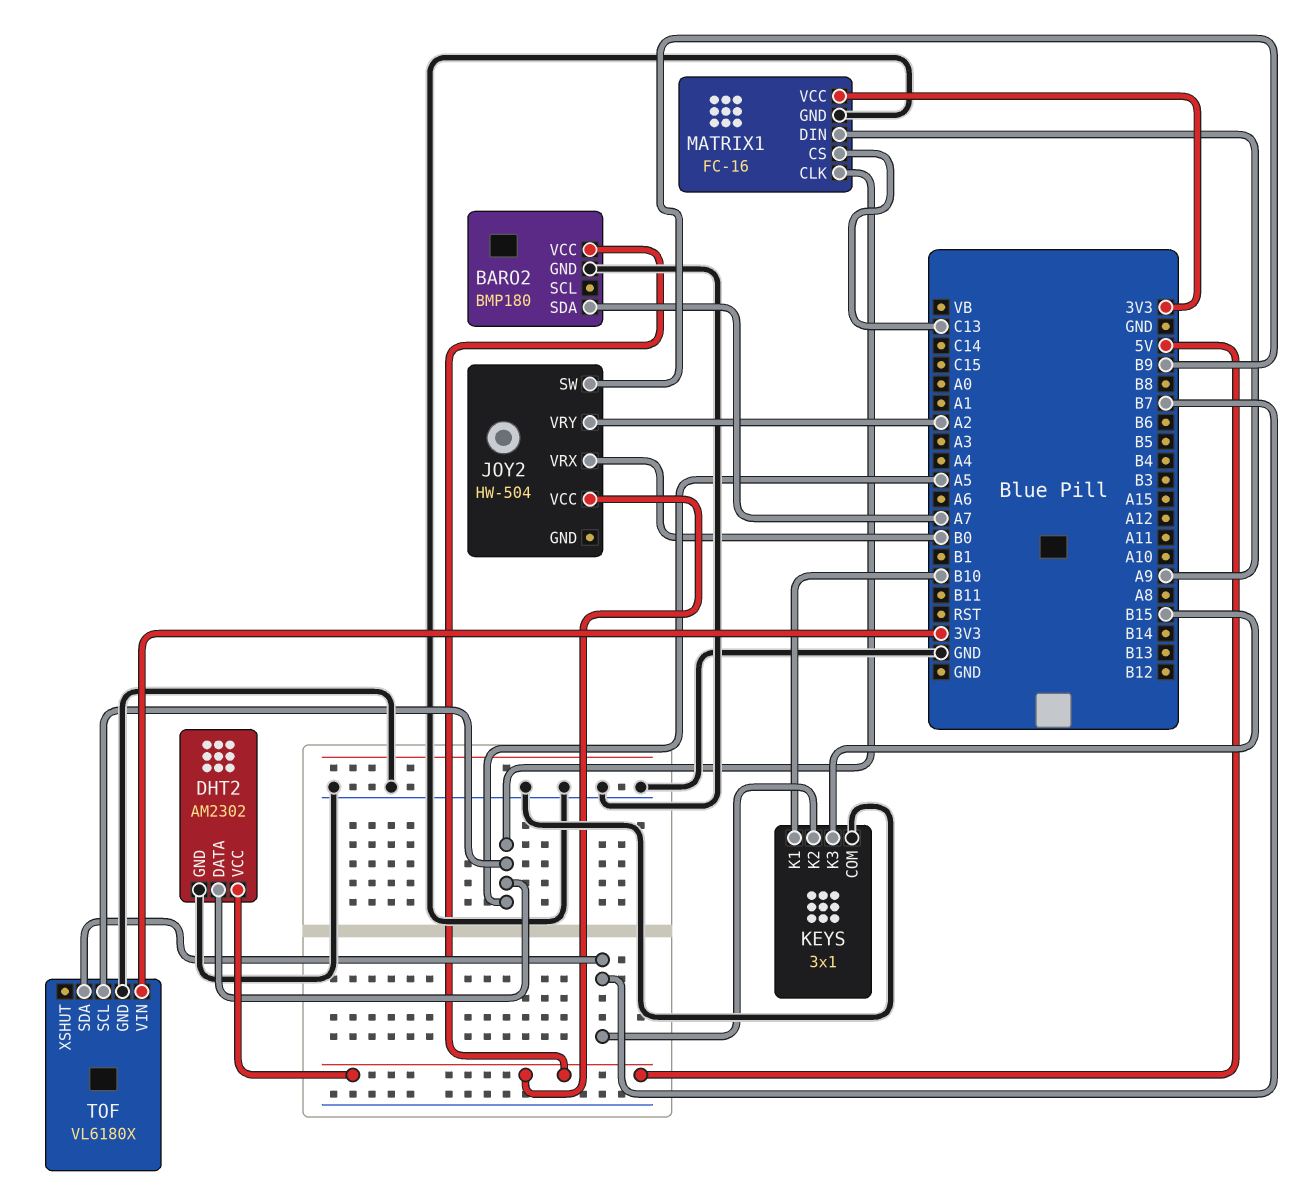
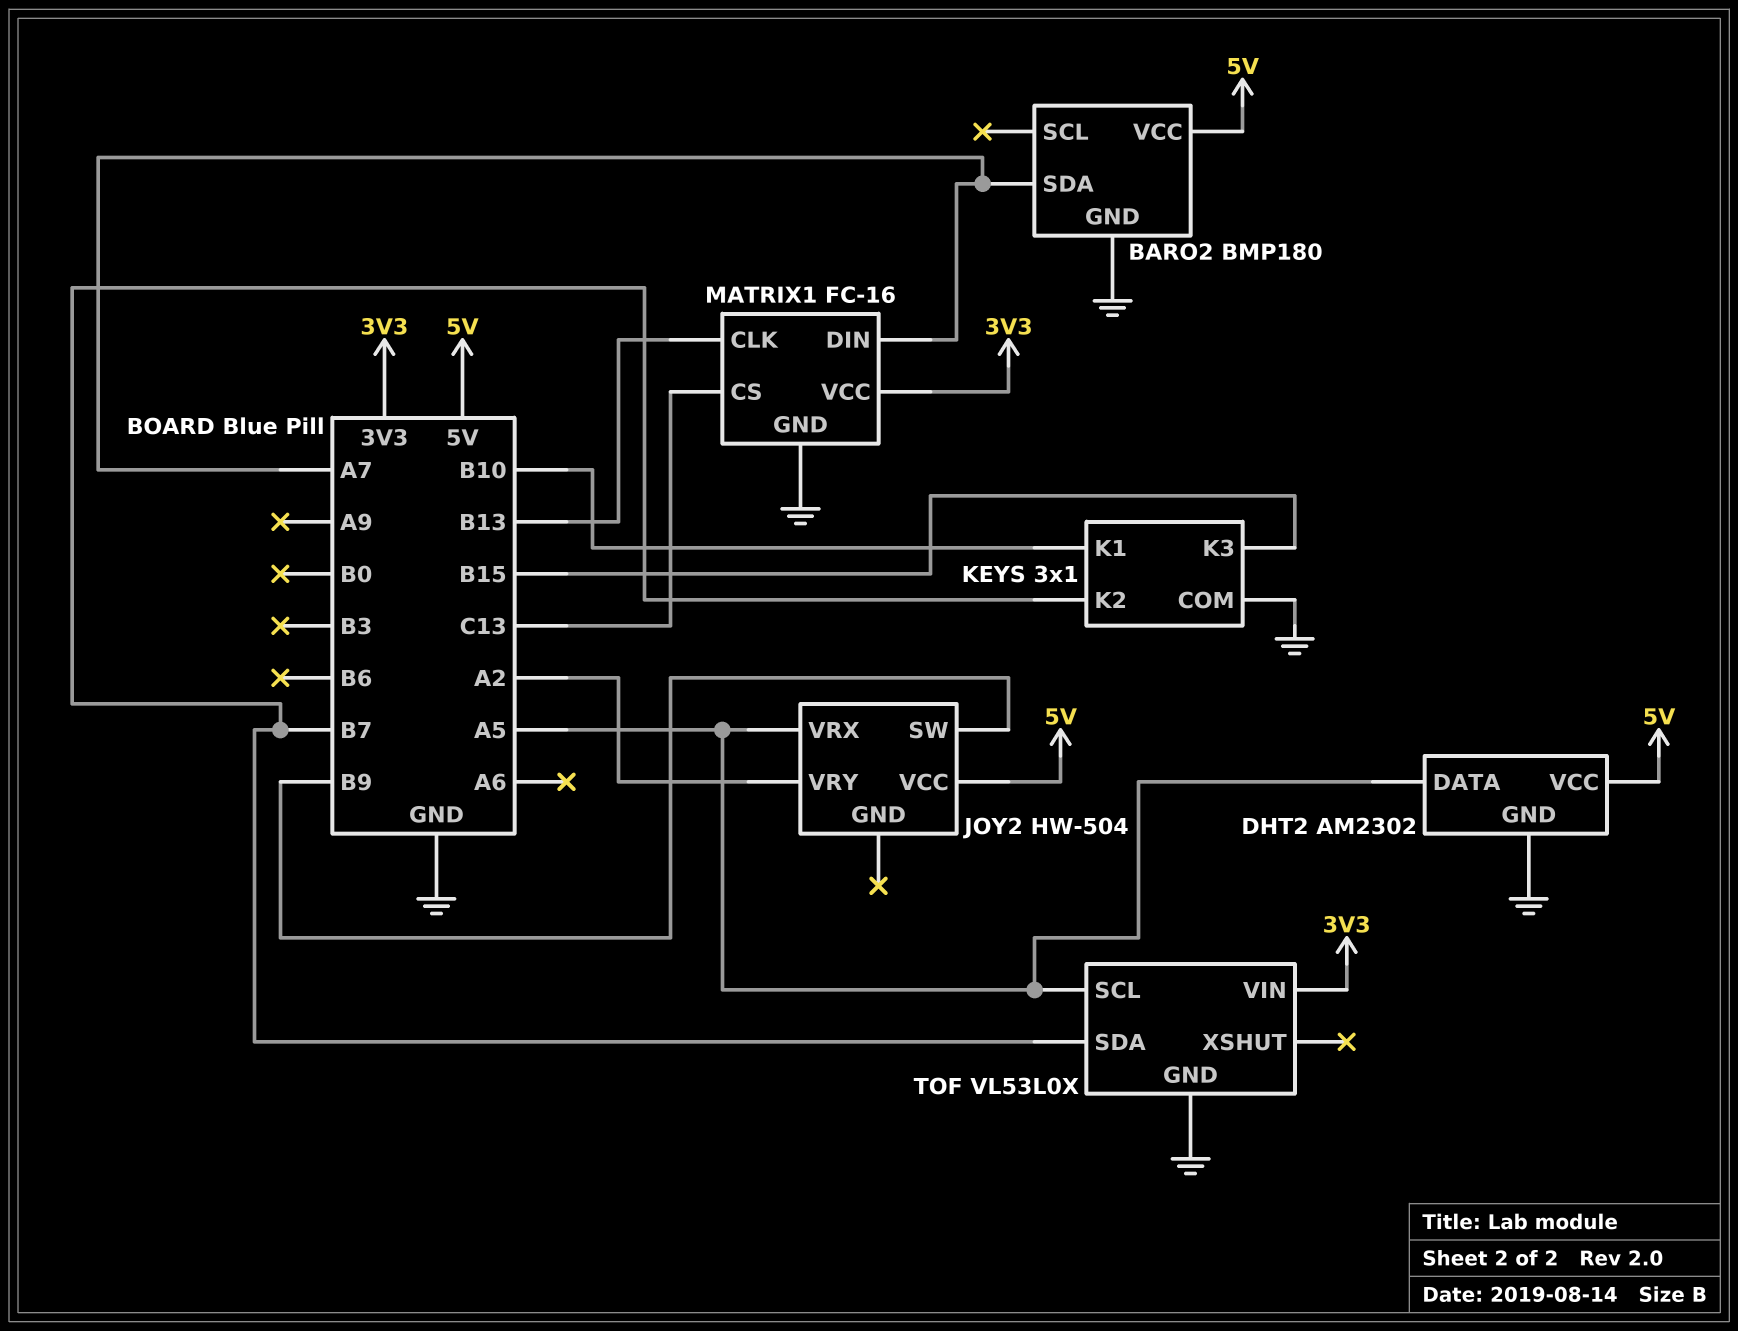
JOY2 pin VRX: B0 -> A5
MATRIX1 pin CLK: A5 -> B13
MATRIX1 pin DIN: A9 -> A7
TOF: VL6180X -> VL53L0X

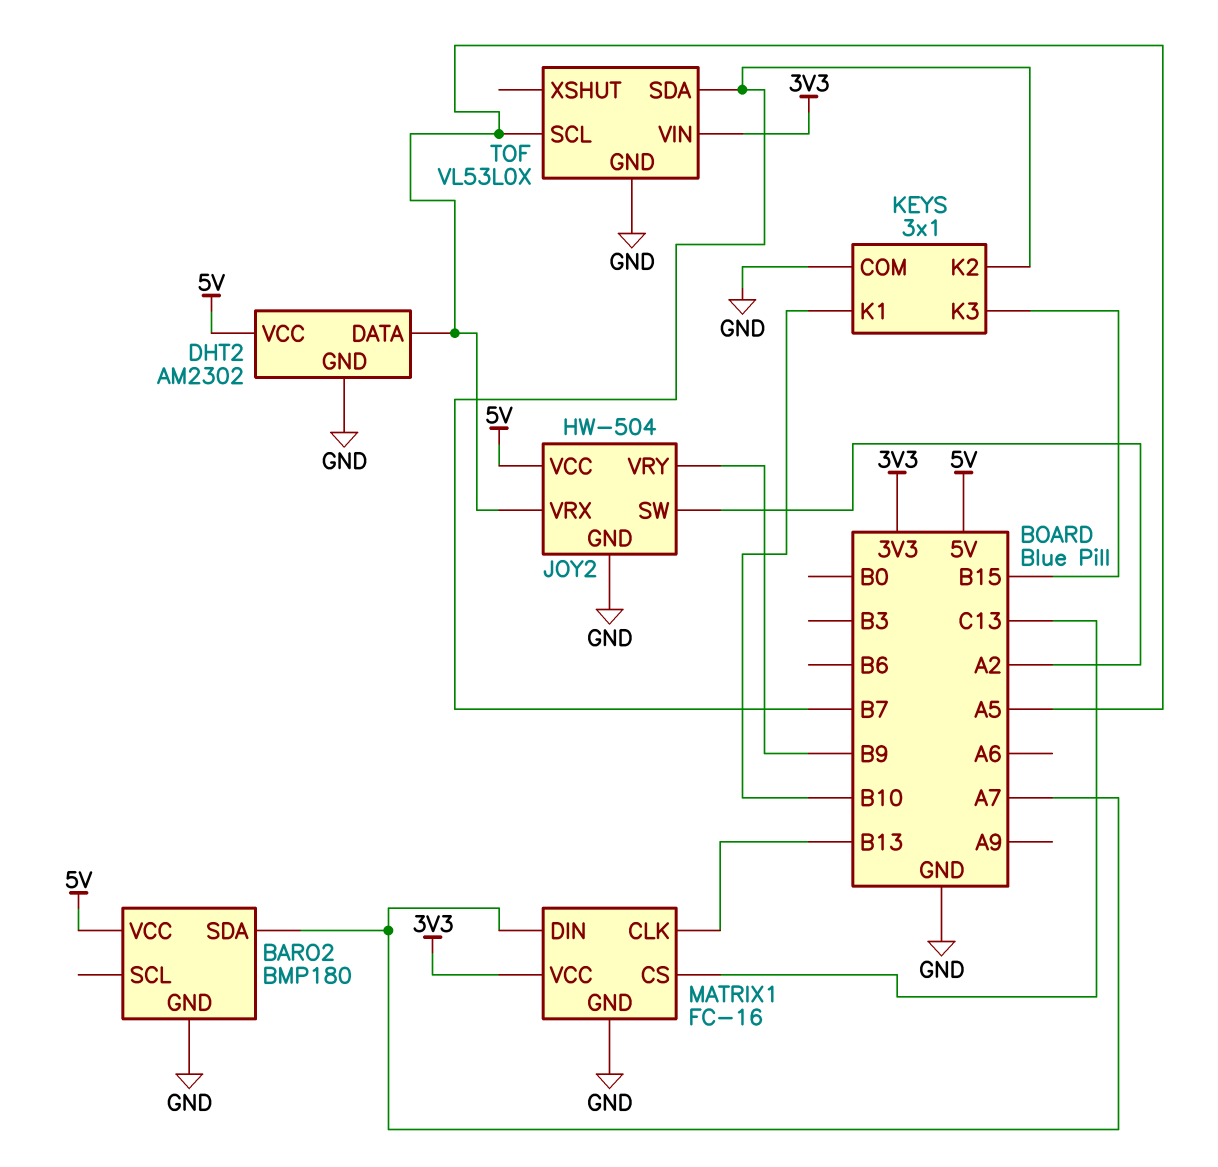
JOY2 pin GND: none -> GND
JOY2 pin SW: B9 -> A2
JOY2 pin VRY: A2 -> B9

